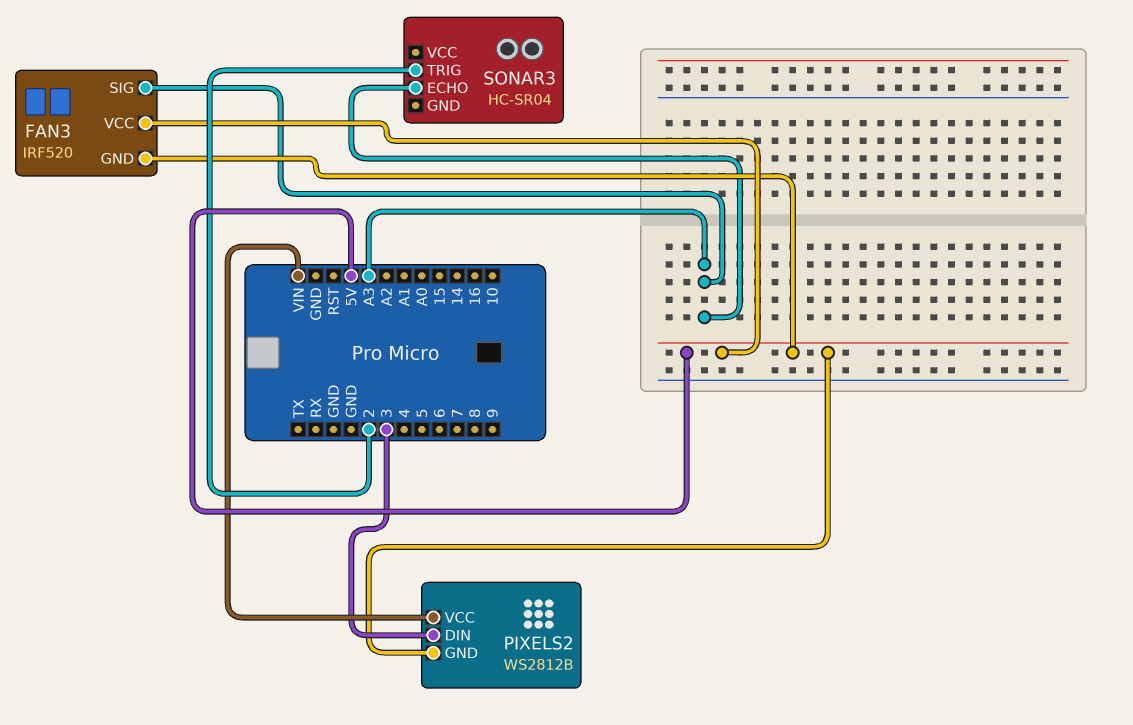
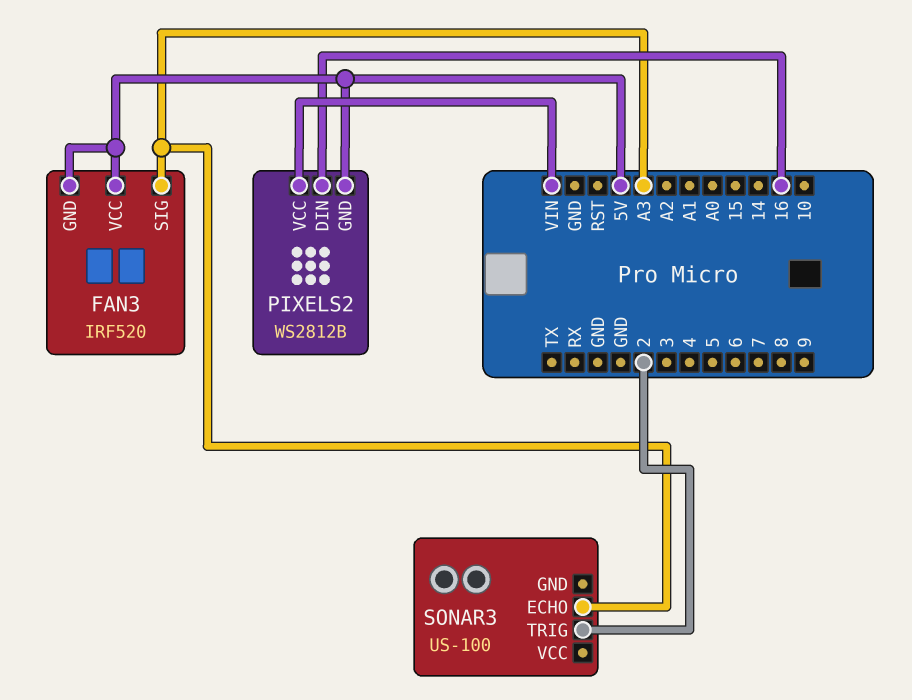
PIXELS2 pin DIN: 3 -> 16
SONAR3: HC-SR04 -> US-100

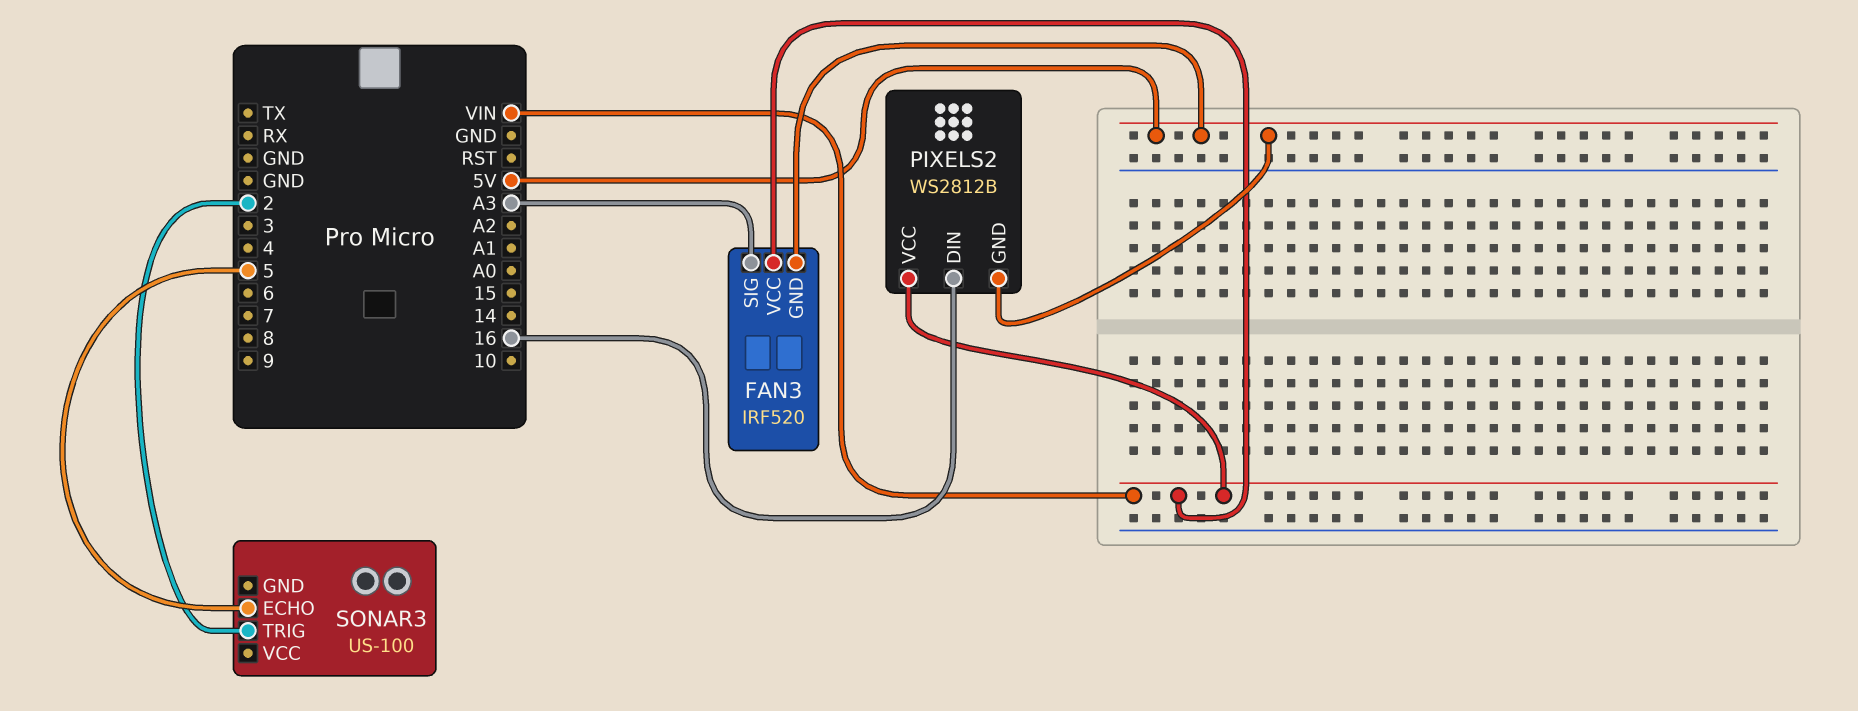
FAN3 pin VCC: 5V -> VIN
SONAR3 pin ECHO: A3 -> 5

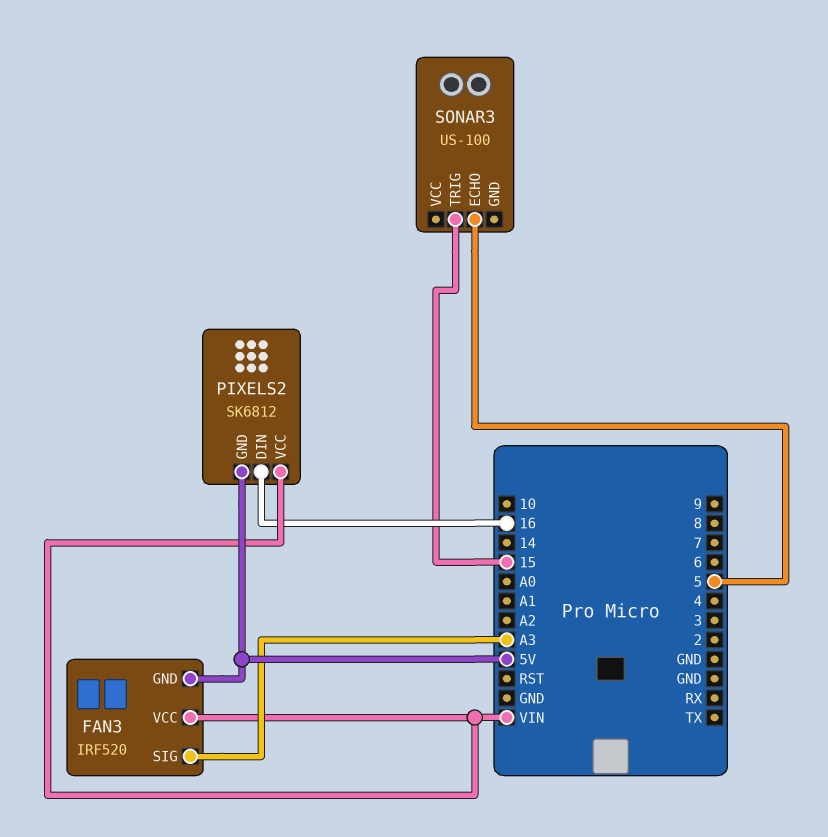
PIXELS2: WS2812B -> SK6812
SONAR3 pin TRIG: 2 -> 15

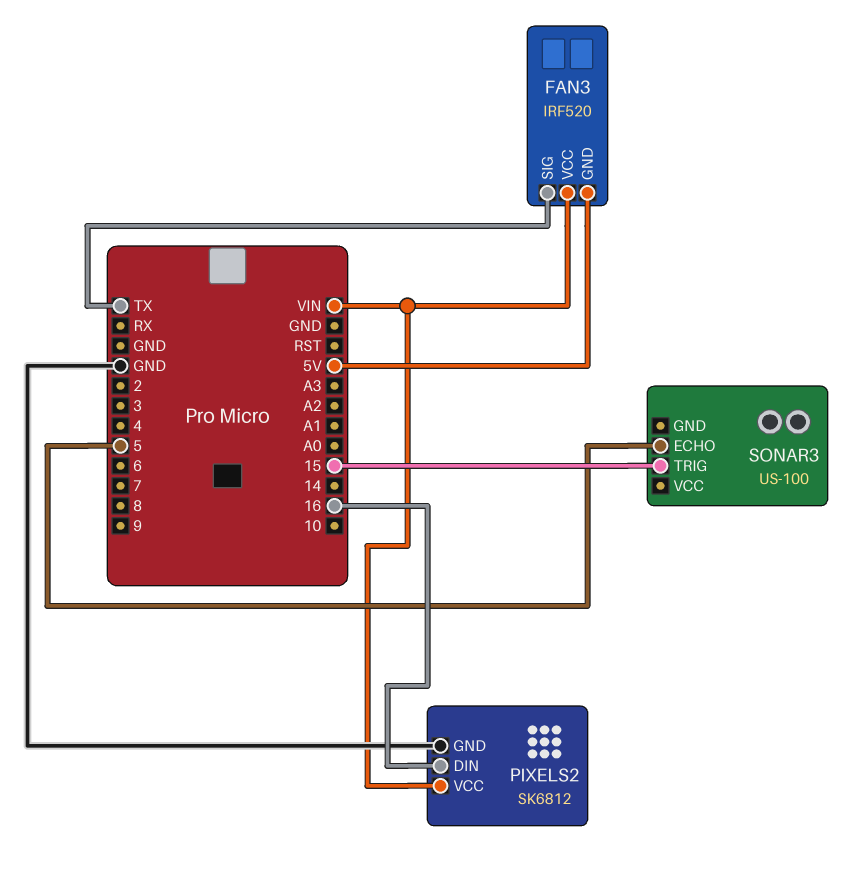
FAN3 pin SIG: A3 -> TX
PIXELS2 pin GND: 5V -> GND

